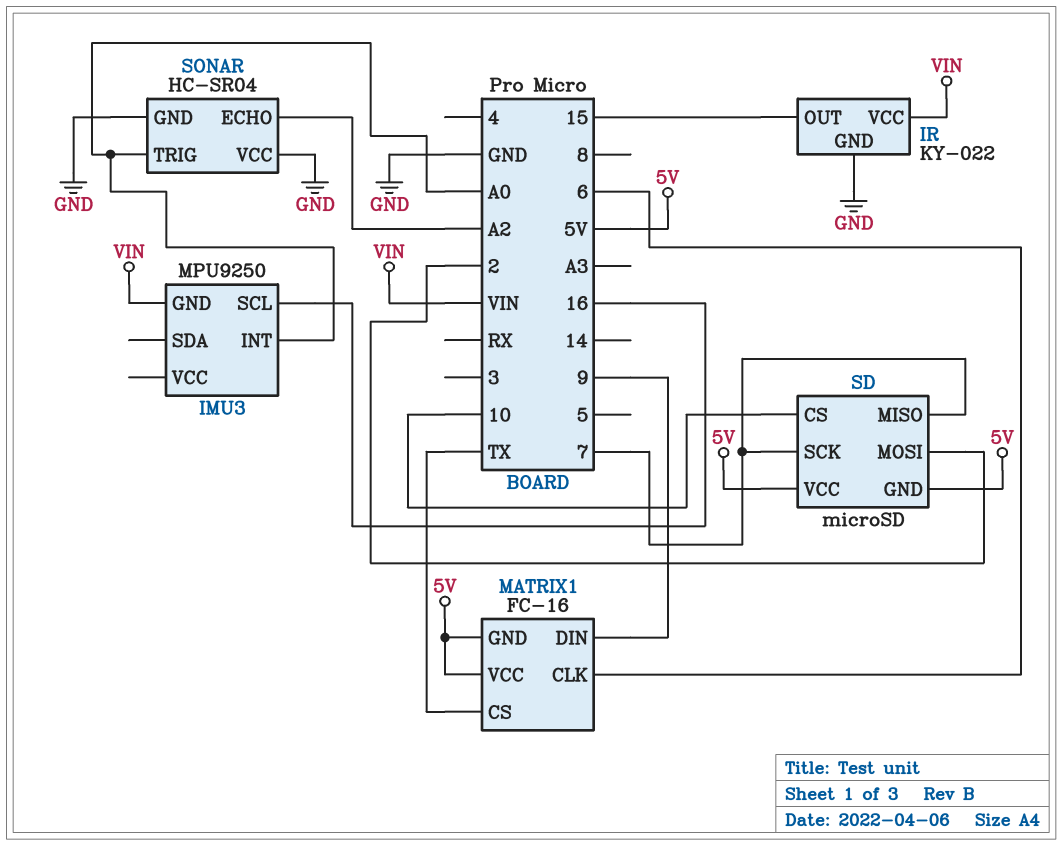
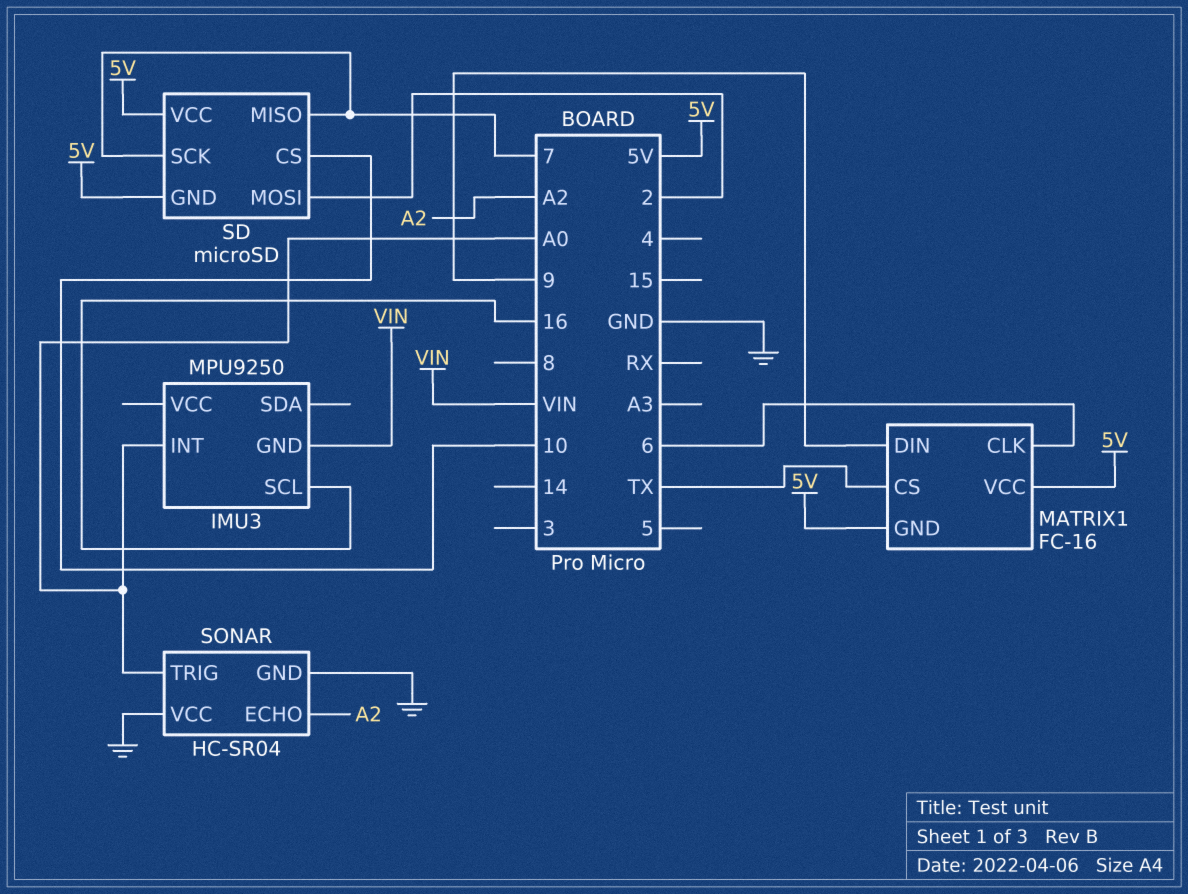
IR: KY-022 -> none
IR pin GND: GND -> none
IR pin OUT: 15 -> none
IR pin VCC: VIN -> none

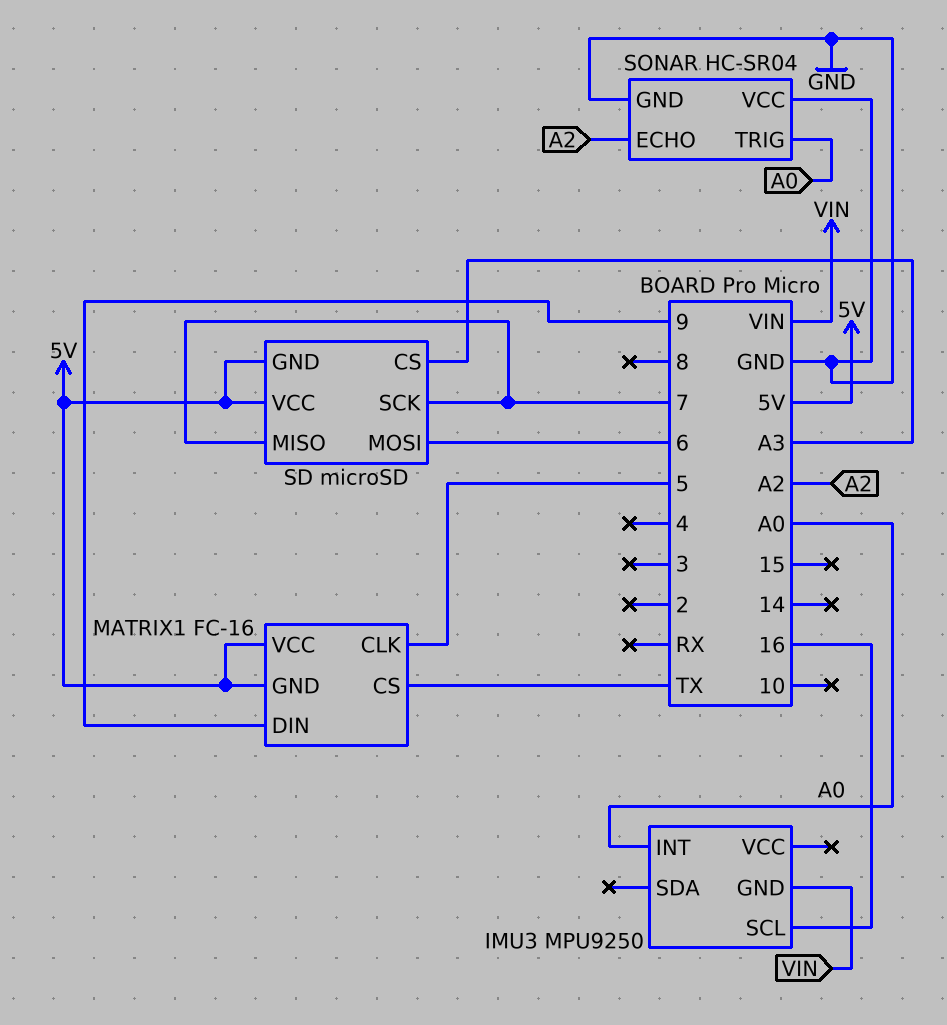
MATRIX1 pin CLK: 6 -> 5
SD pin CS: 10 -> A3
SD pin MOSI: 2 -> 6

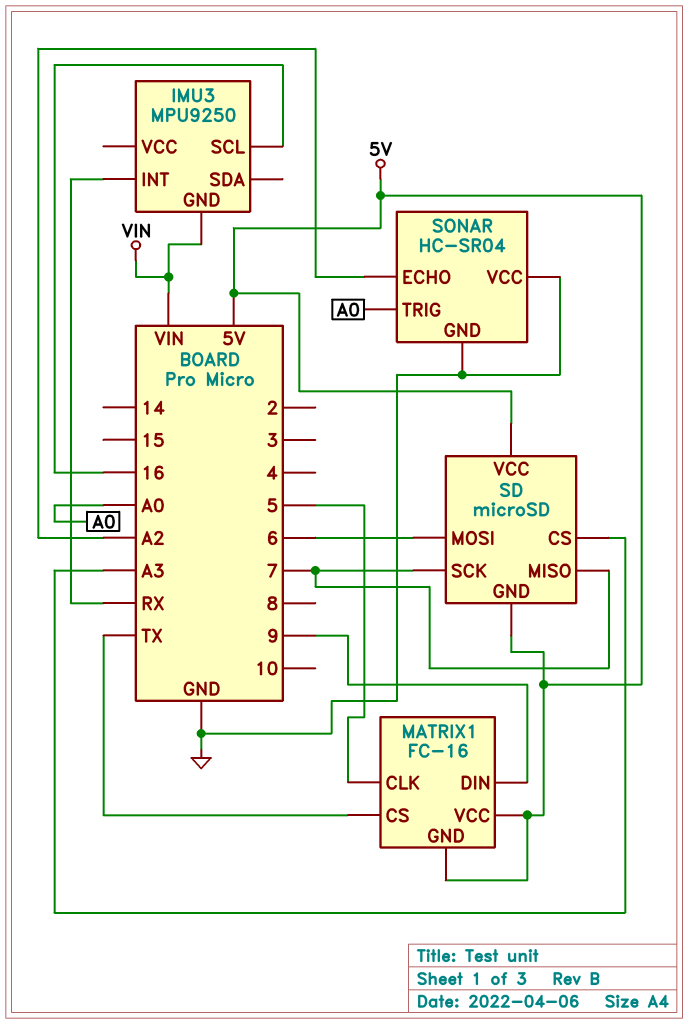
IMU3 pin INT: A0 -> RX

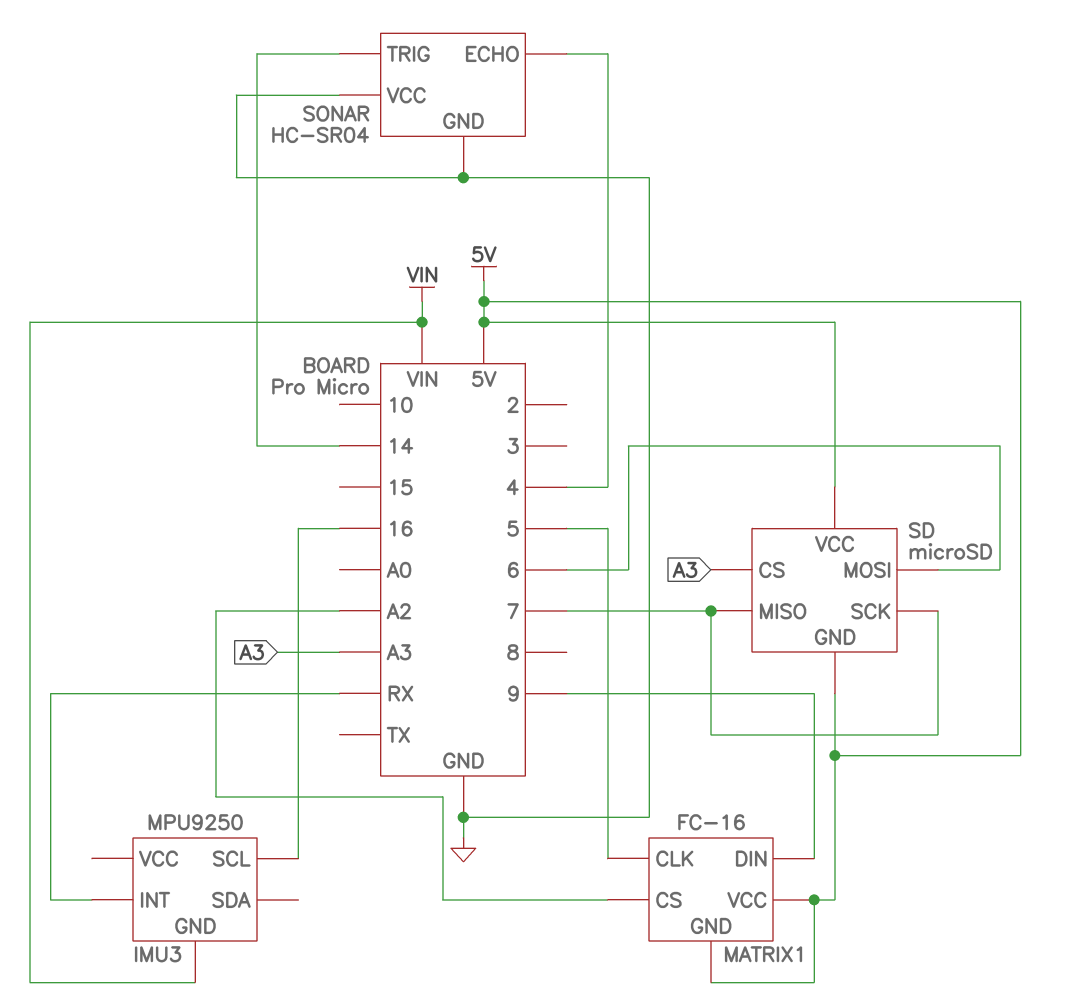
MATRIX1 pin CS: TX -> A2
SONAR pin ECHO: A2 -> 4
SONAR pin TRIG: A0 -> 14

